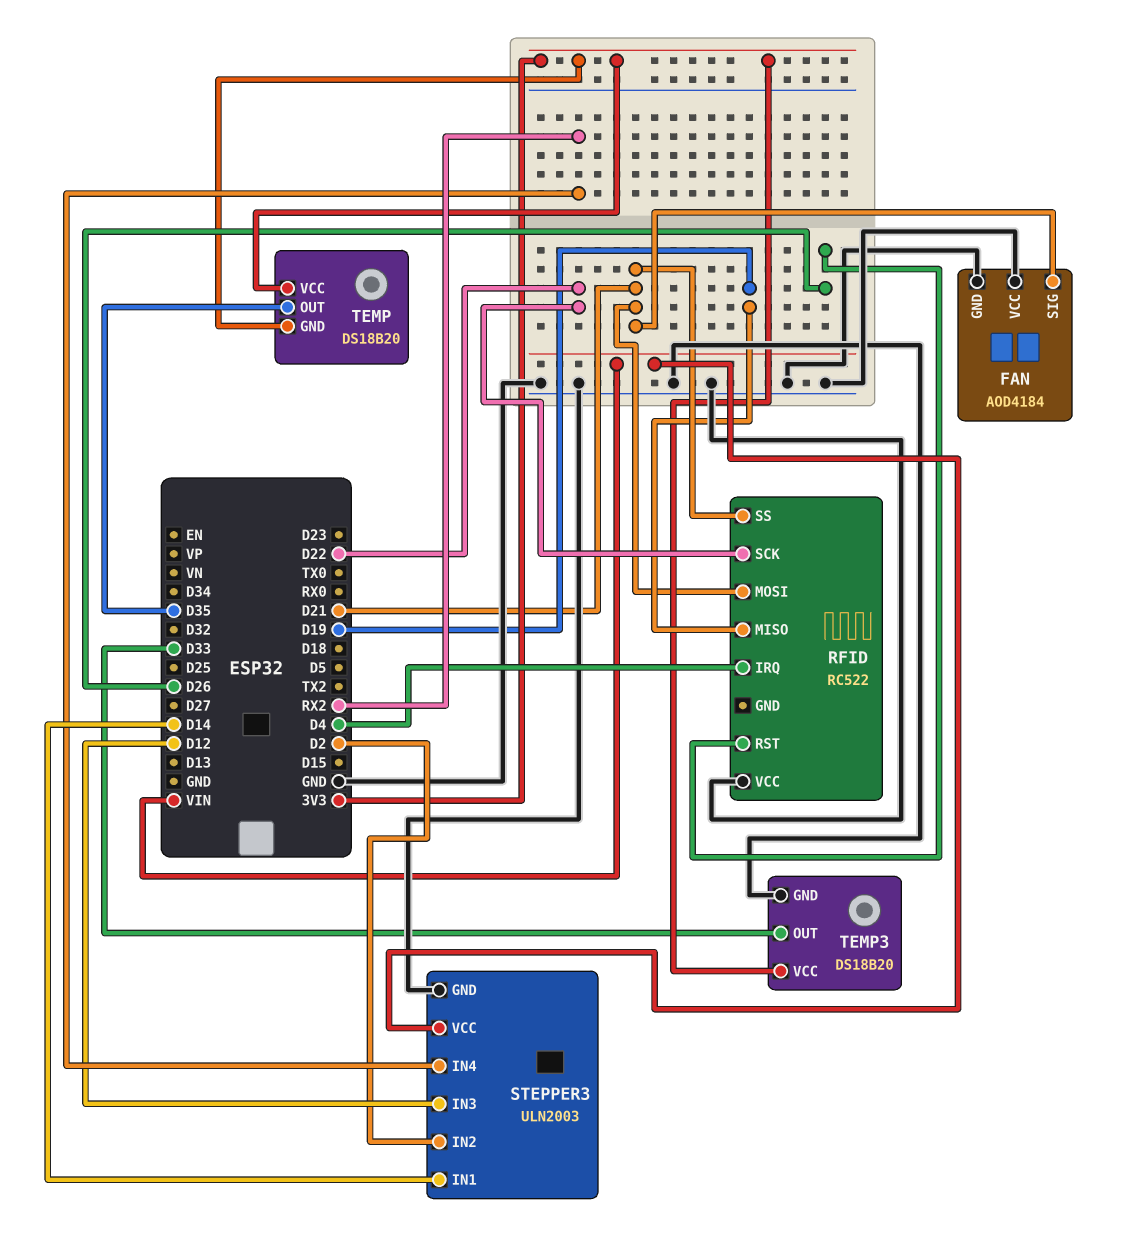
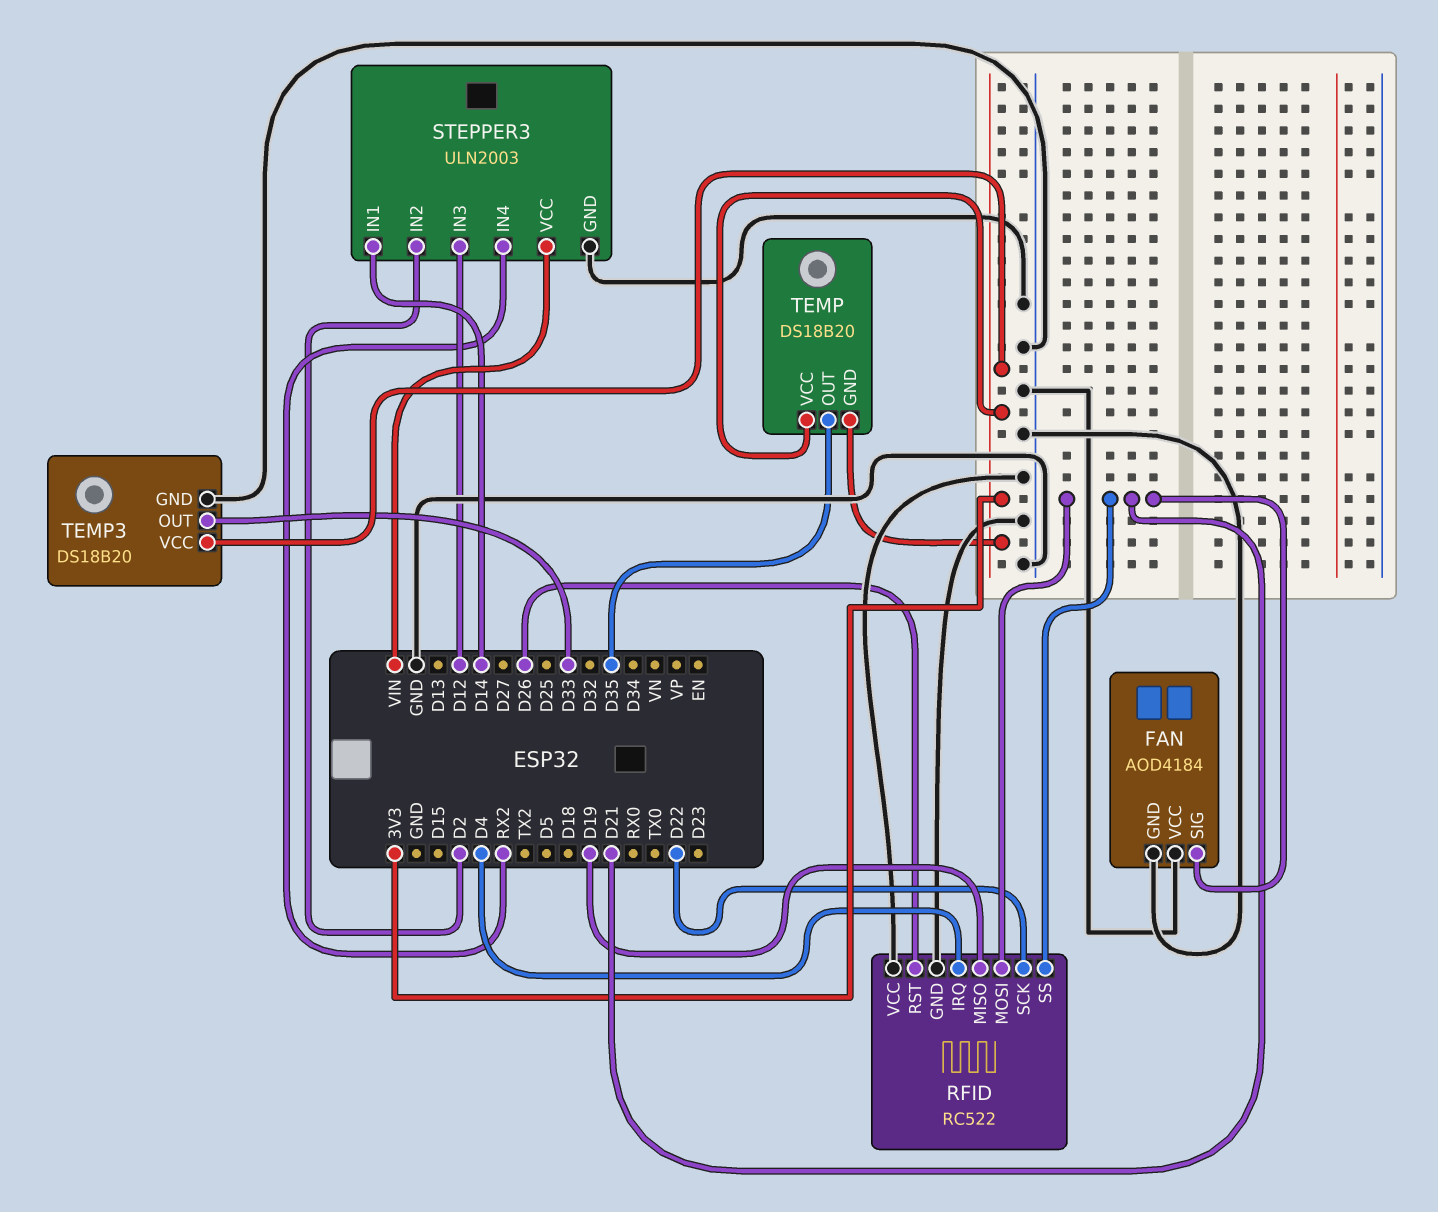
RFID pin GND: none -> GND

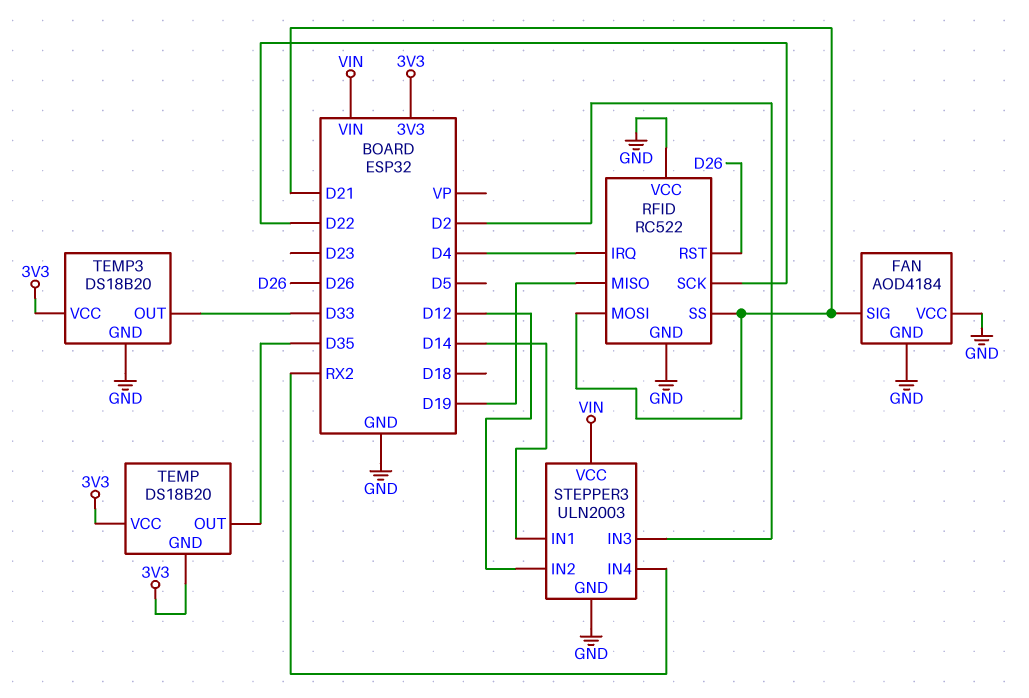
STEPPER3 pin IN2: D2 -> D12
STEPPER3 pin IN3: D12 -> D2

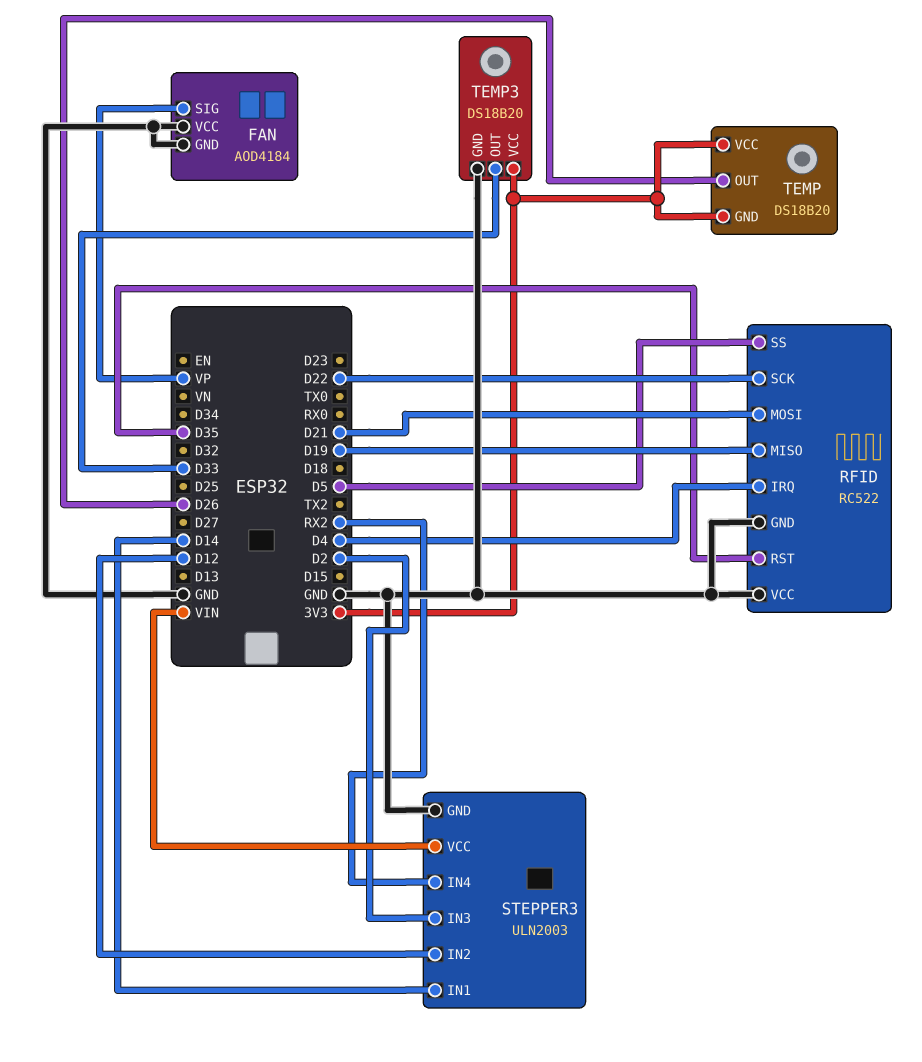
FAN pin SIG: D21 -> VP
RFID pin RST: D26 -> D35
RFID pin SS: D21 -> D5
TEMP pin OUT: D35 -> D26

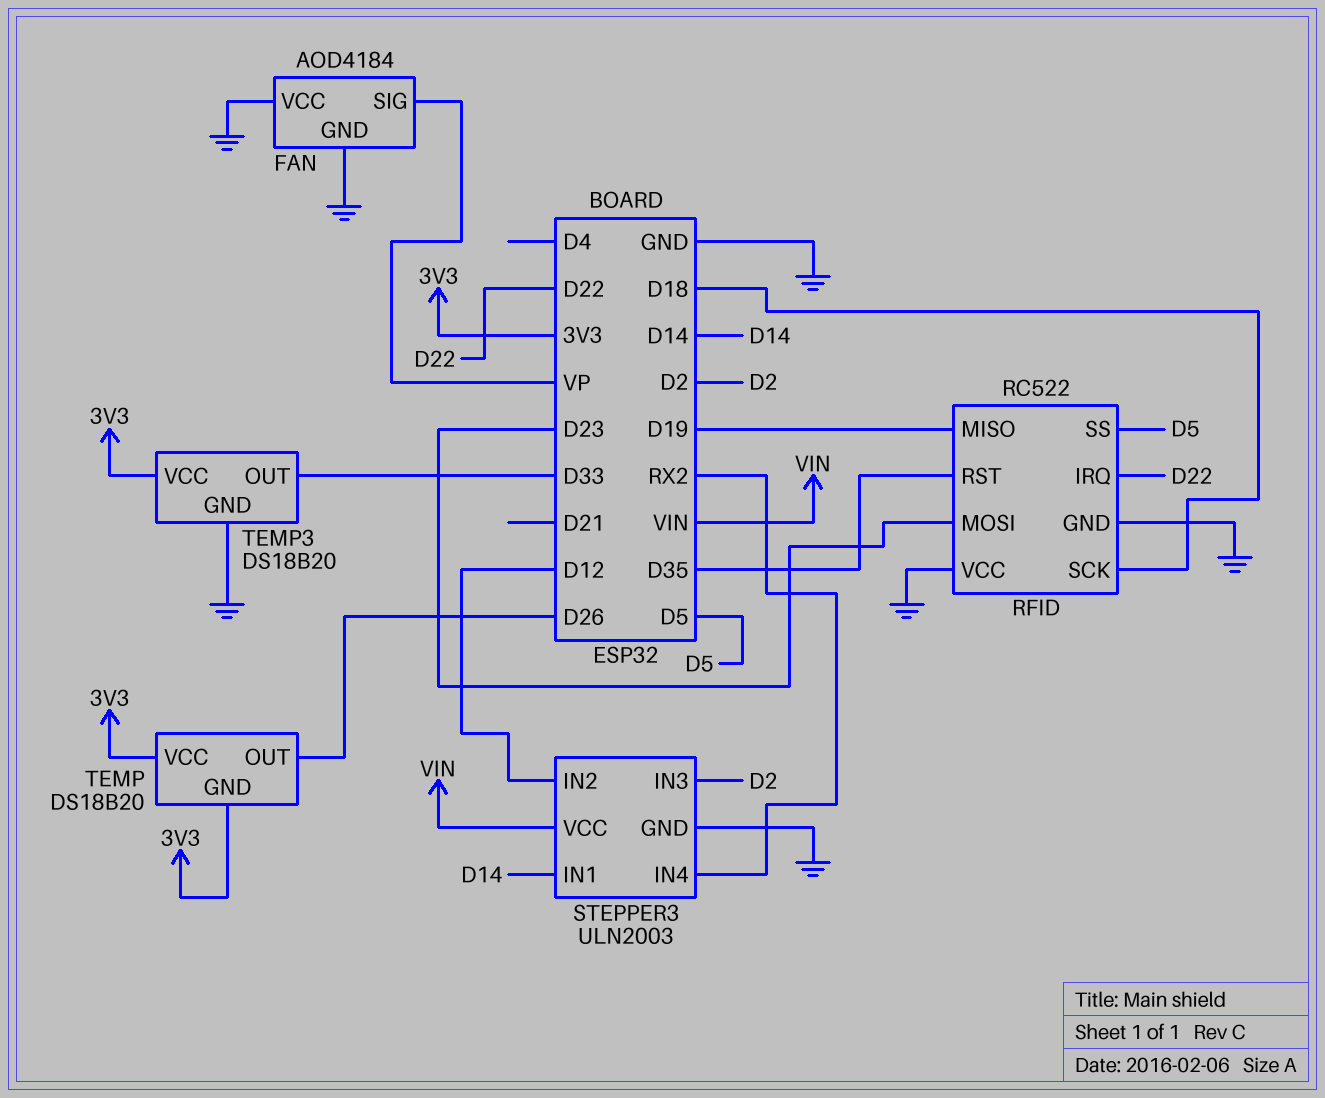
RFID pin IRQ: D4 -> D22
RFID pin MOSI: D21 -> D23
RFID pin SCK: D22 -> D18

